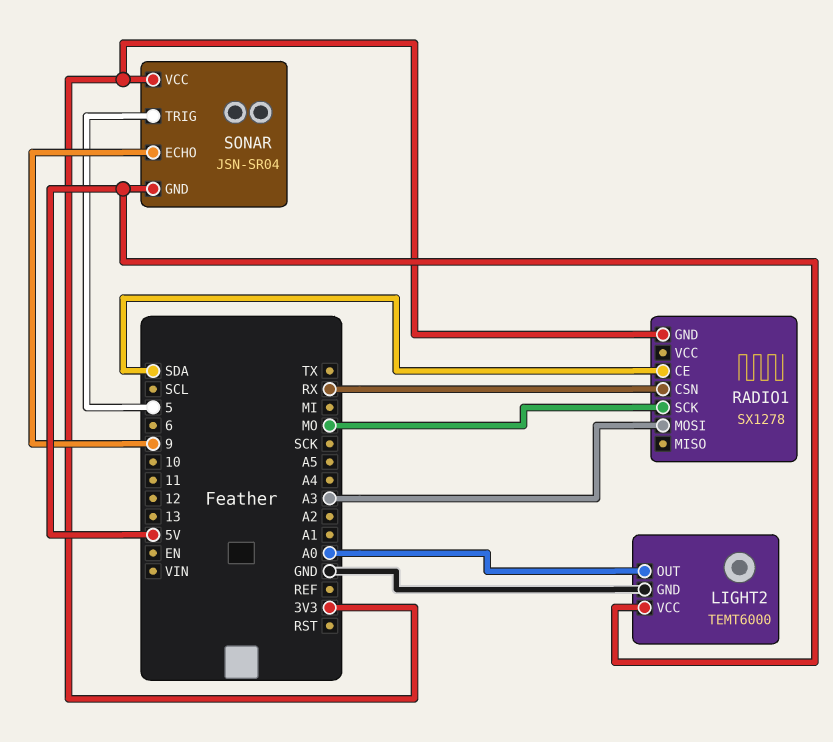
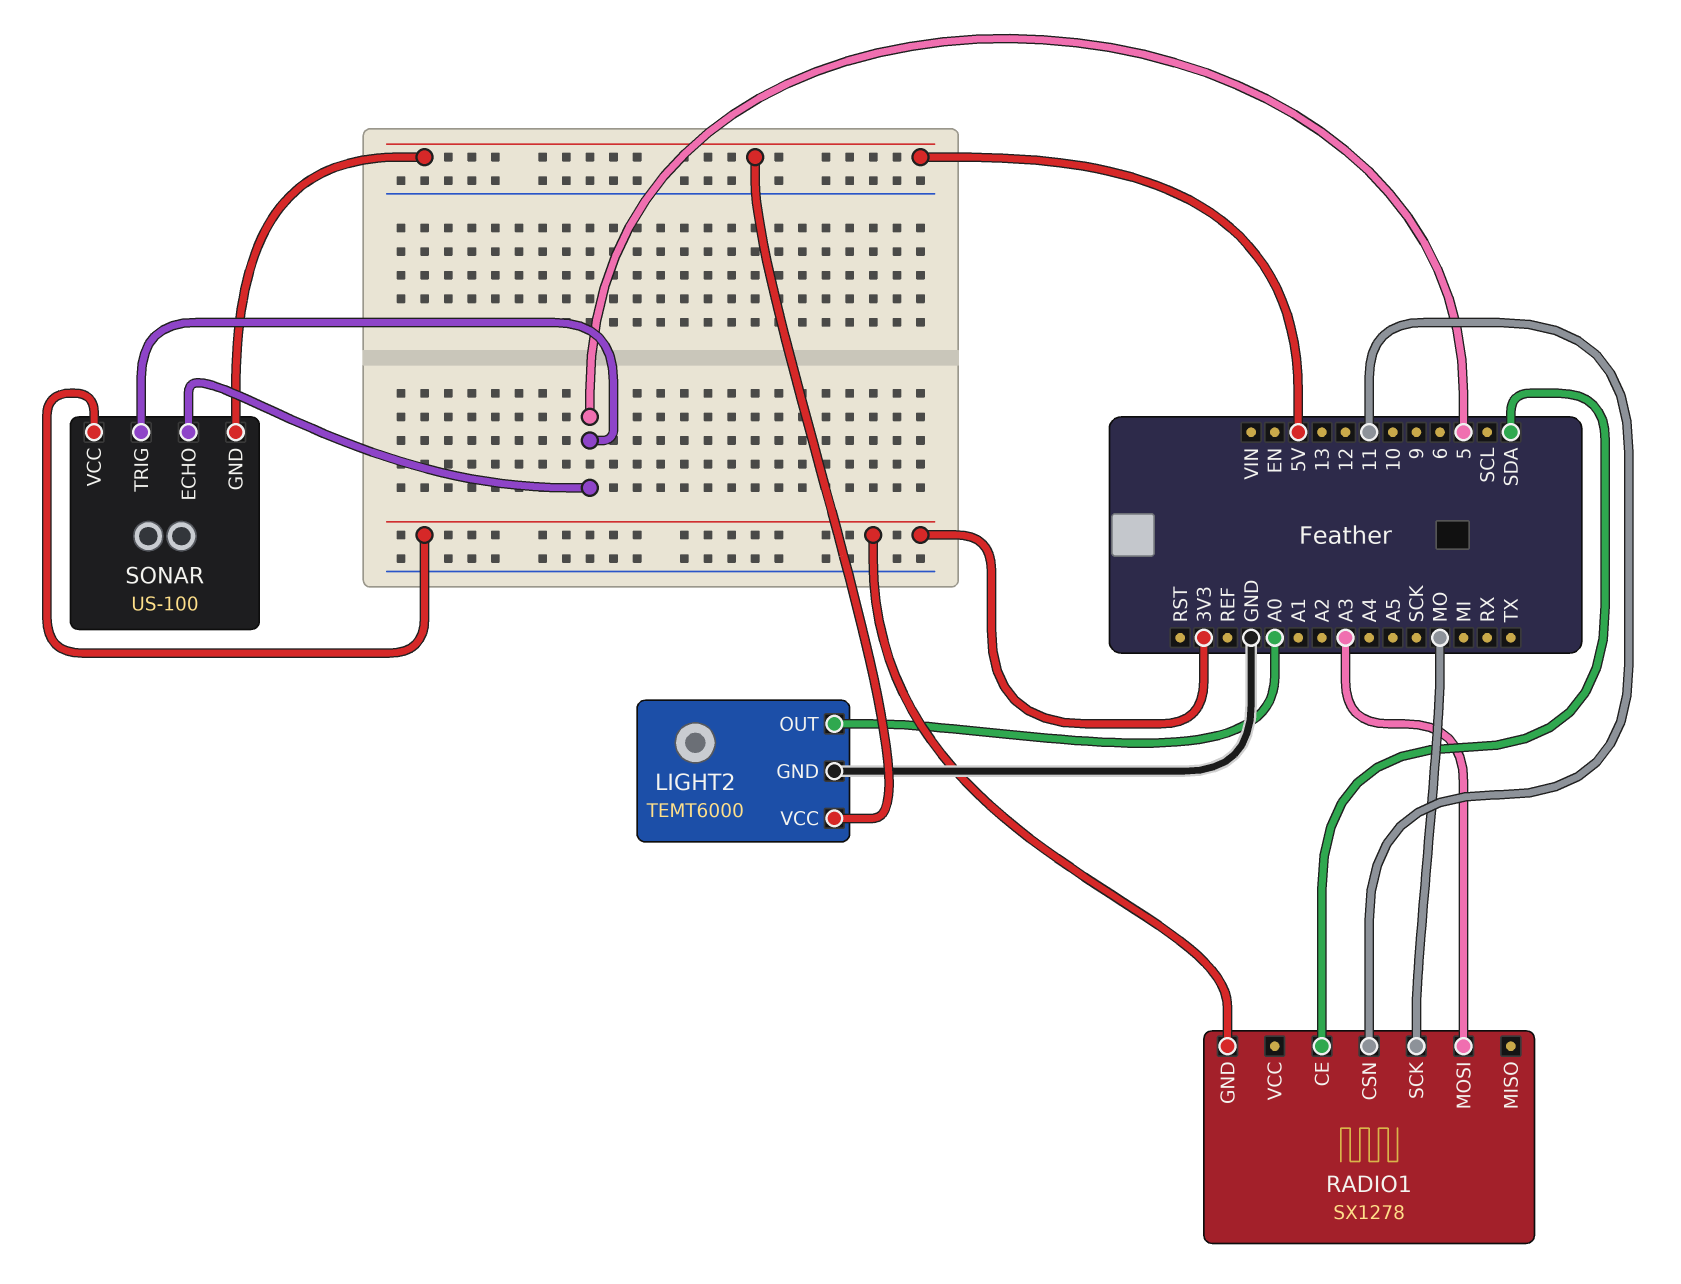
RADIO1 pin CSN: RX -> 11
SONAR: JSN-SR04 -> US-100
SONAR pin ECHO: 9 -> 5

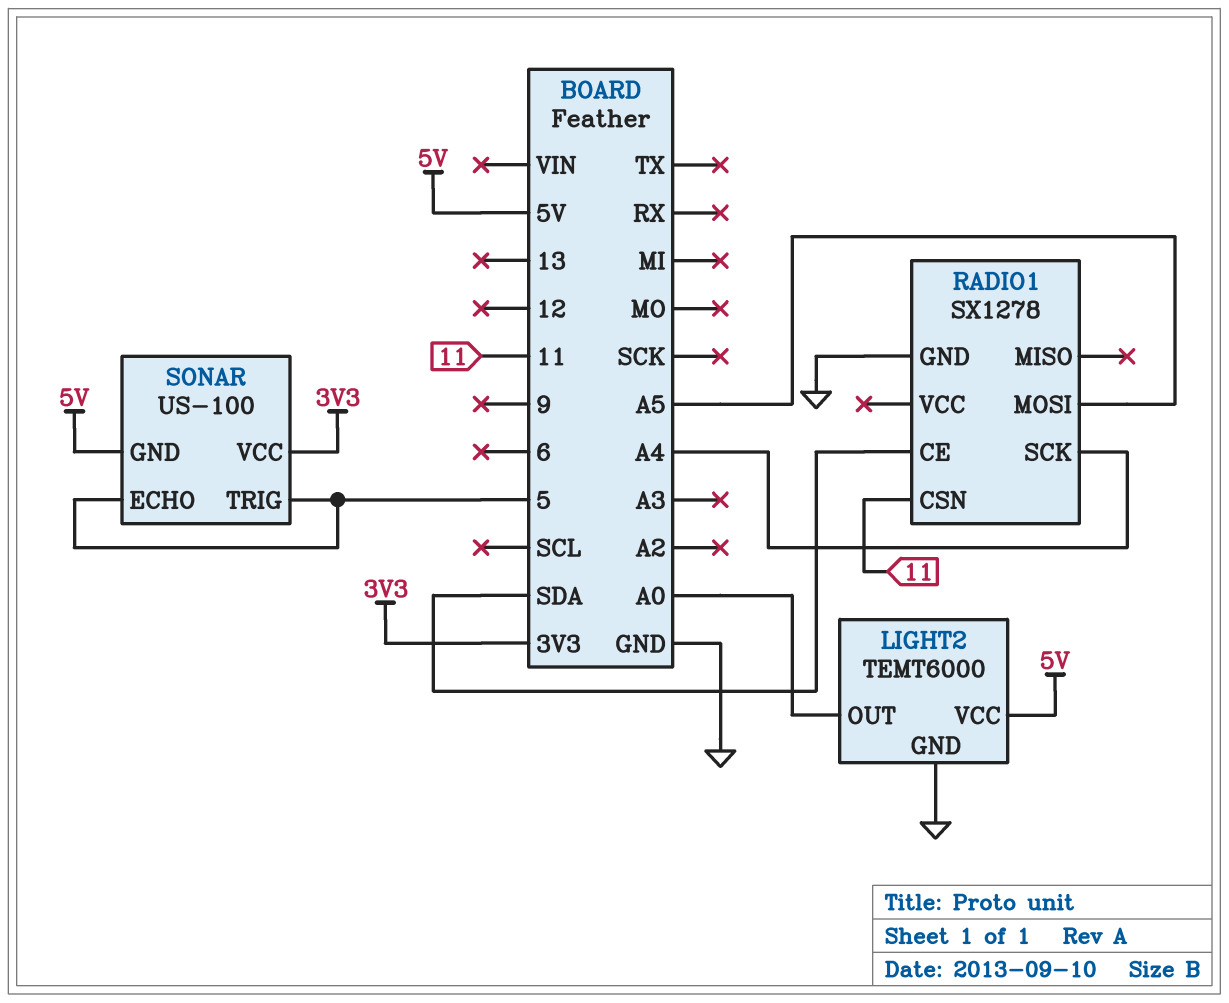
RADIO1 pin GND: 3V3 -> GND
RADIO1 pin MOSI: A3 -> A5
RADIO1 pin SCK: MO -> A4

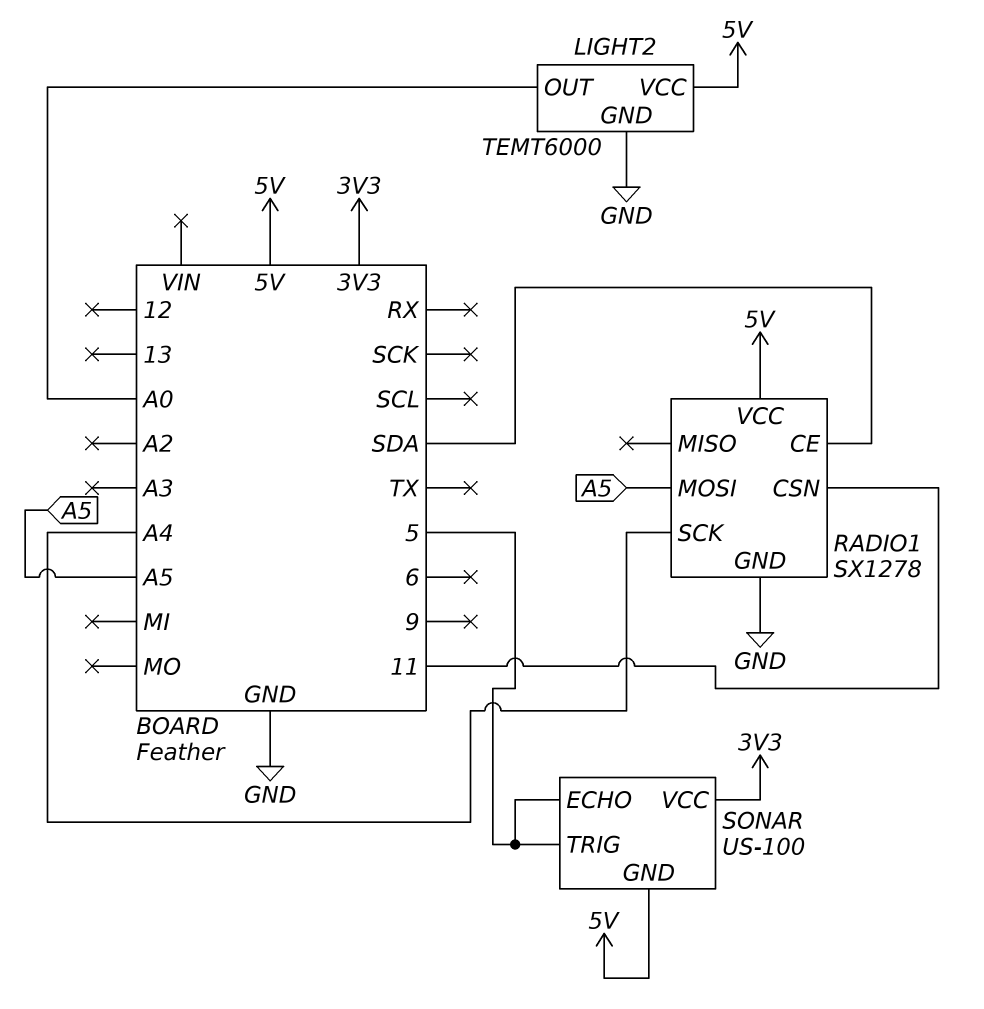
RADIO1 pin VCC: none -> 5V

